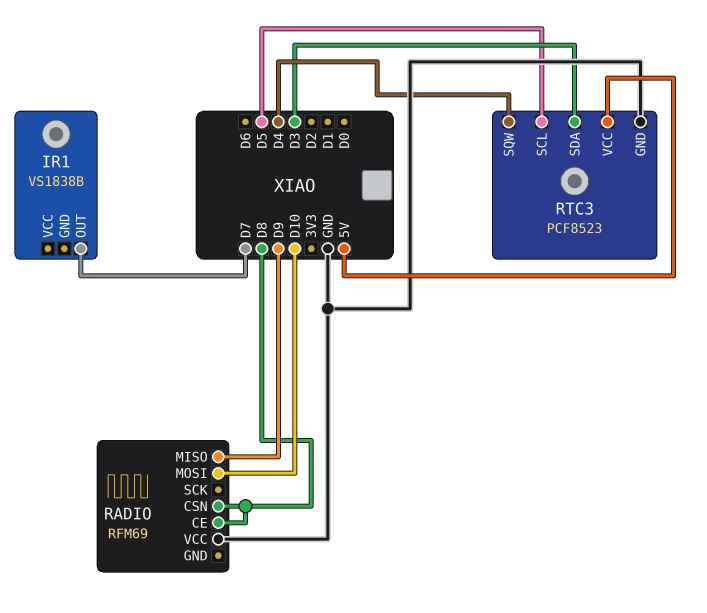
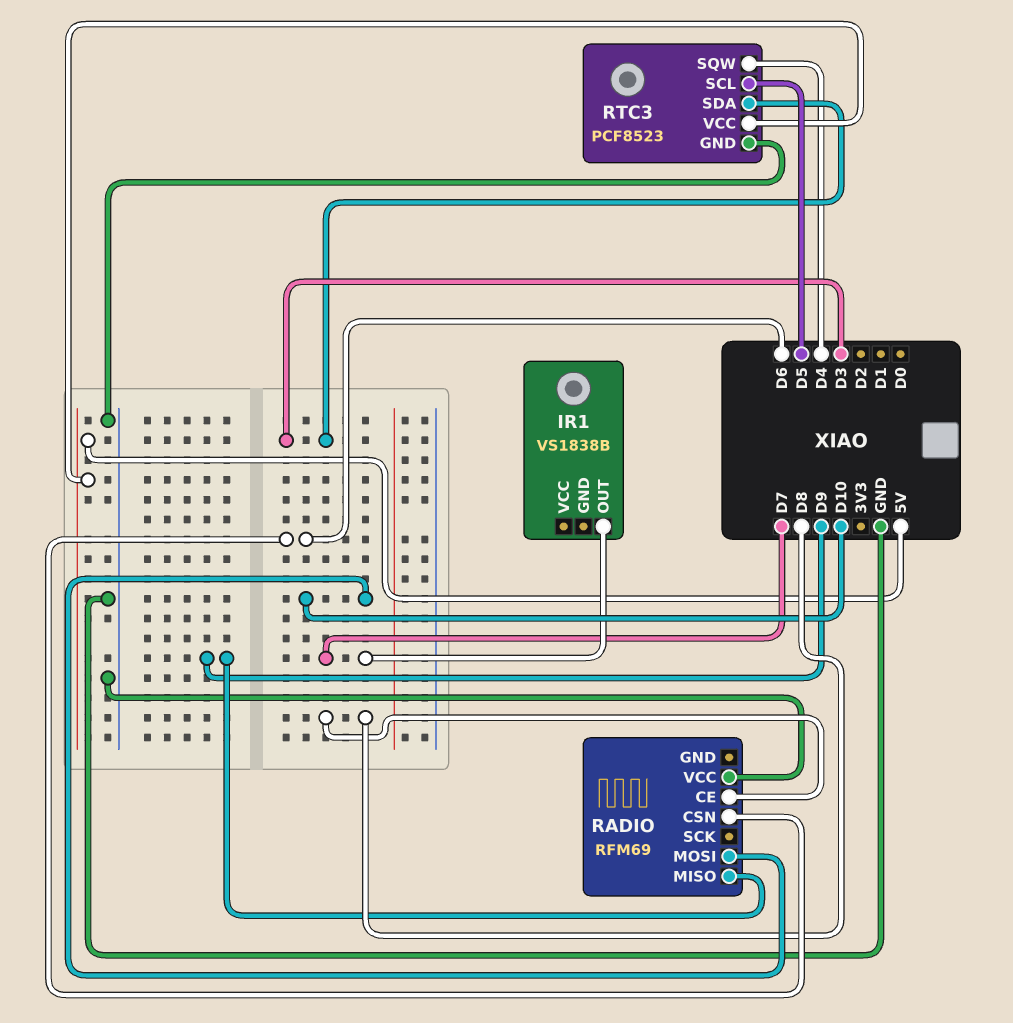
RADIO pin CSN: D8 -> D6

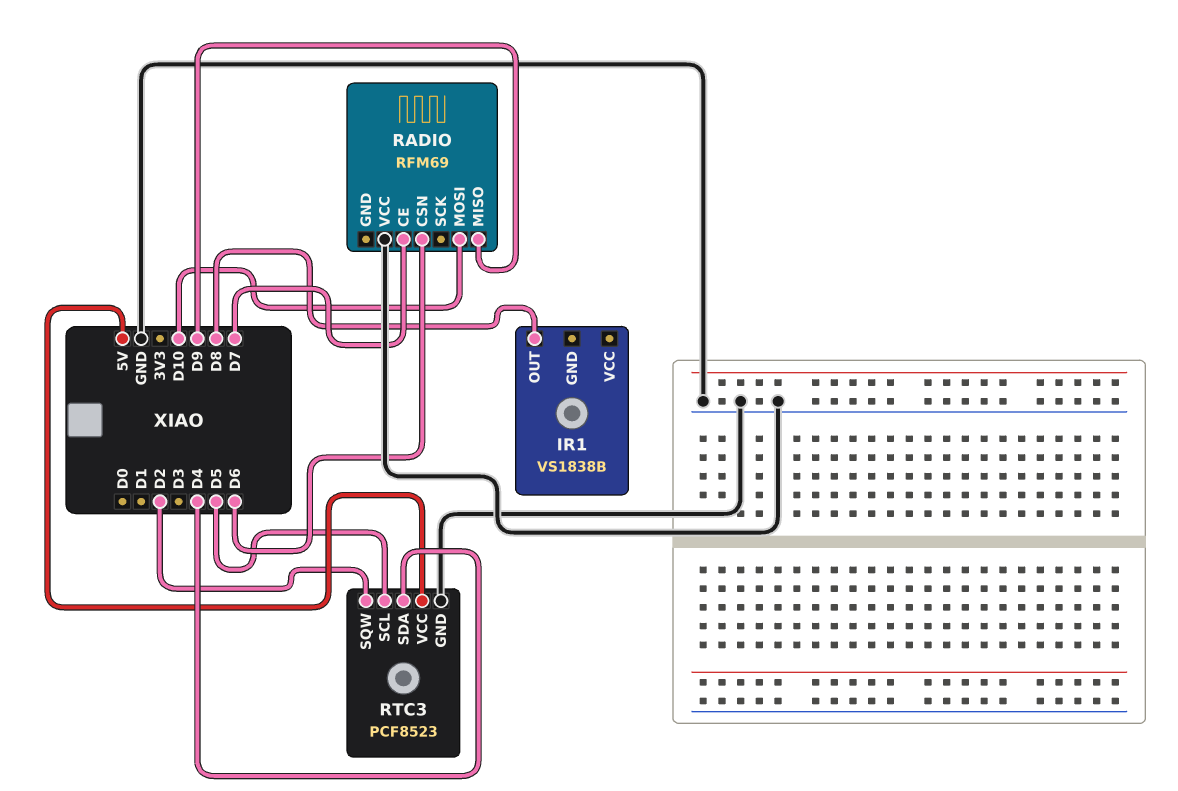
IR1 pin OUT: D7 -> D8
RADIO pin CE: D8 -> D7
RTC3 pin SDA: D3 -> D4
RTC3 pin SQW: D4 -> D2

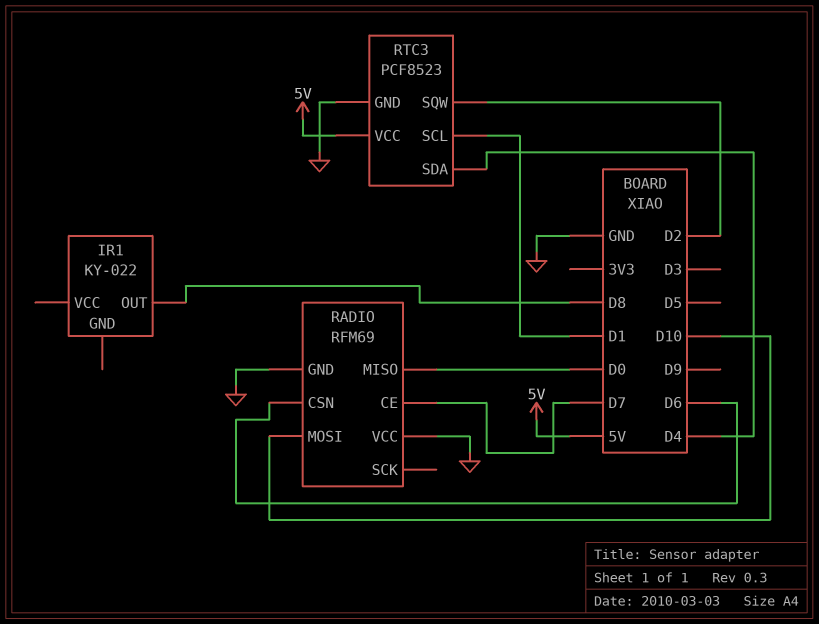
IR1: VS1838B -> KY-022
RADIO pin GND: none -> GND
RADIO pin MISO: D9 -> D0
RTC3 pin SCL: D5 -> D1

